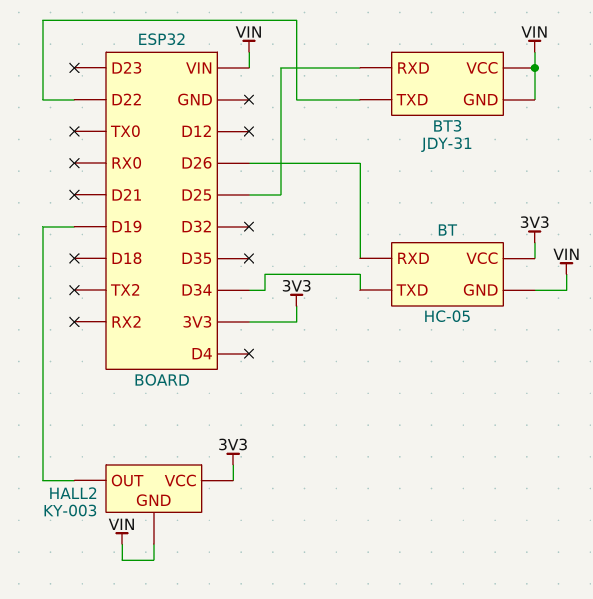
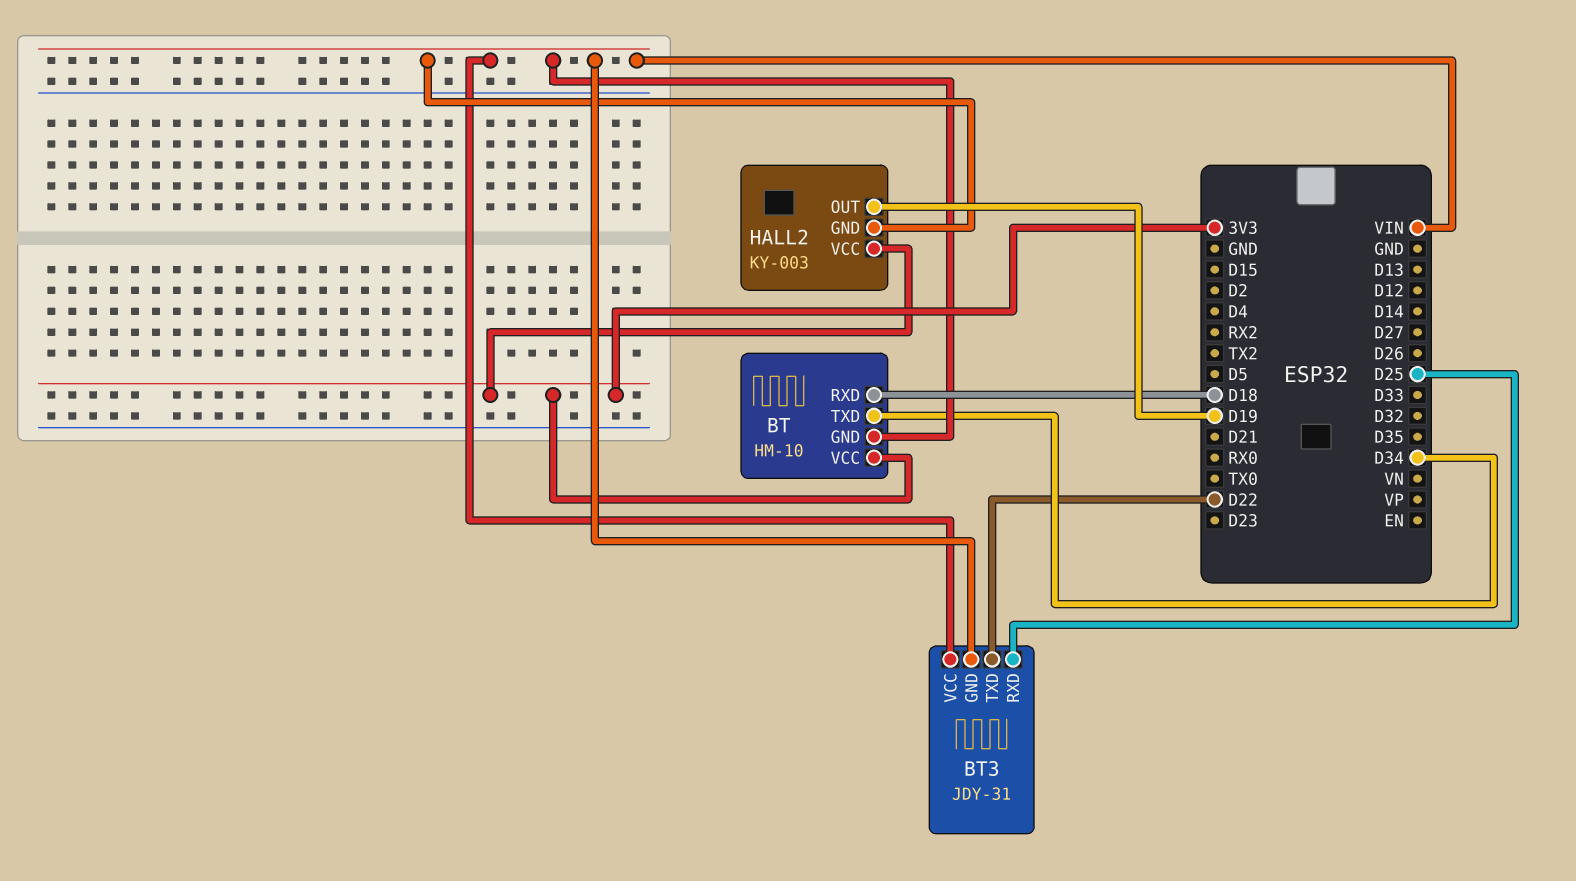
BT: HC-05 -> HM-10
BT pin RXD: D26 -> D18

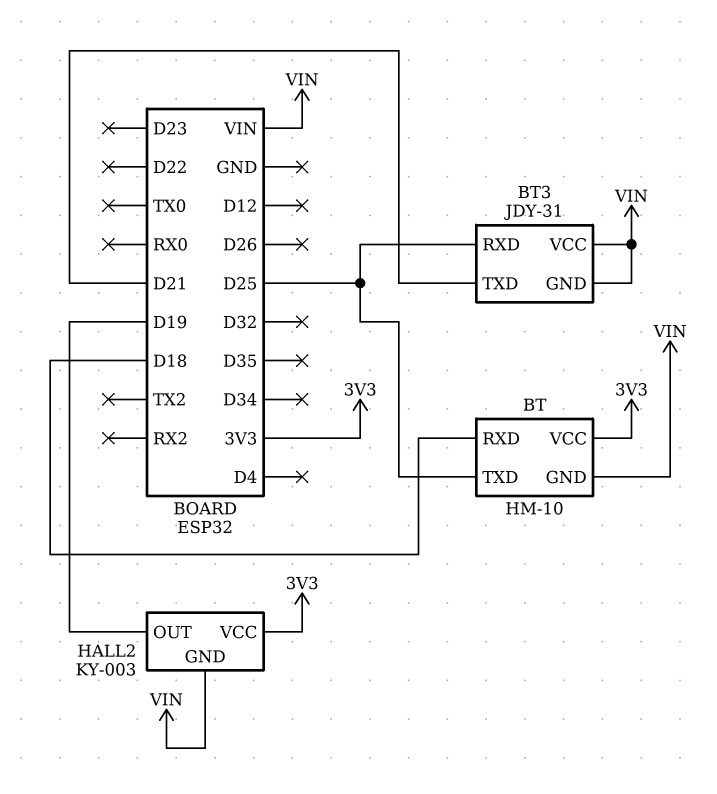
BT pin TXD: D34 -> D25
BT3 pin TXD: D22 -> D21

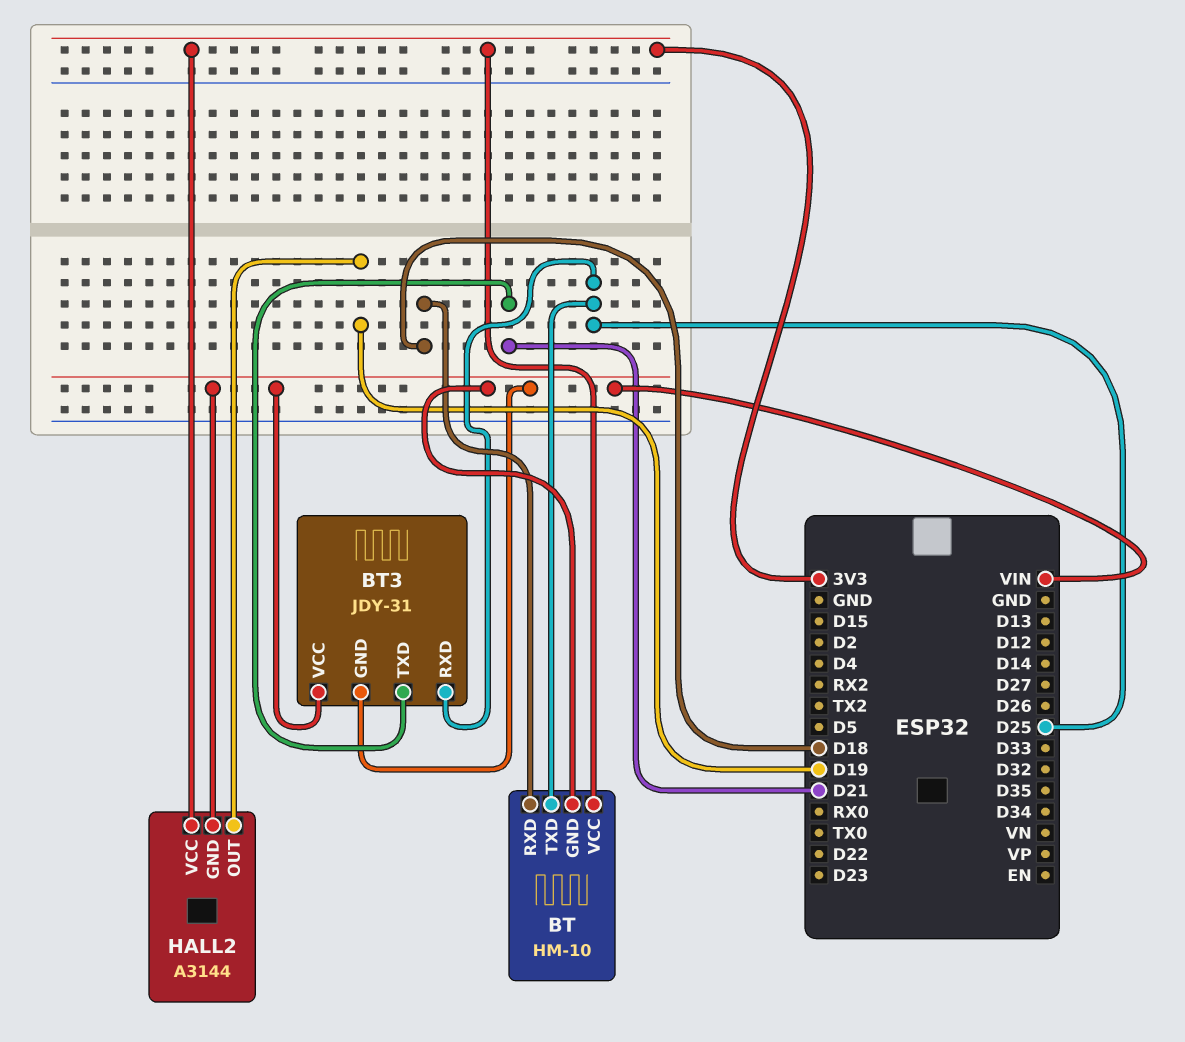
HALL2: KY-003 -> A3144

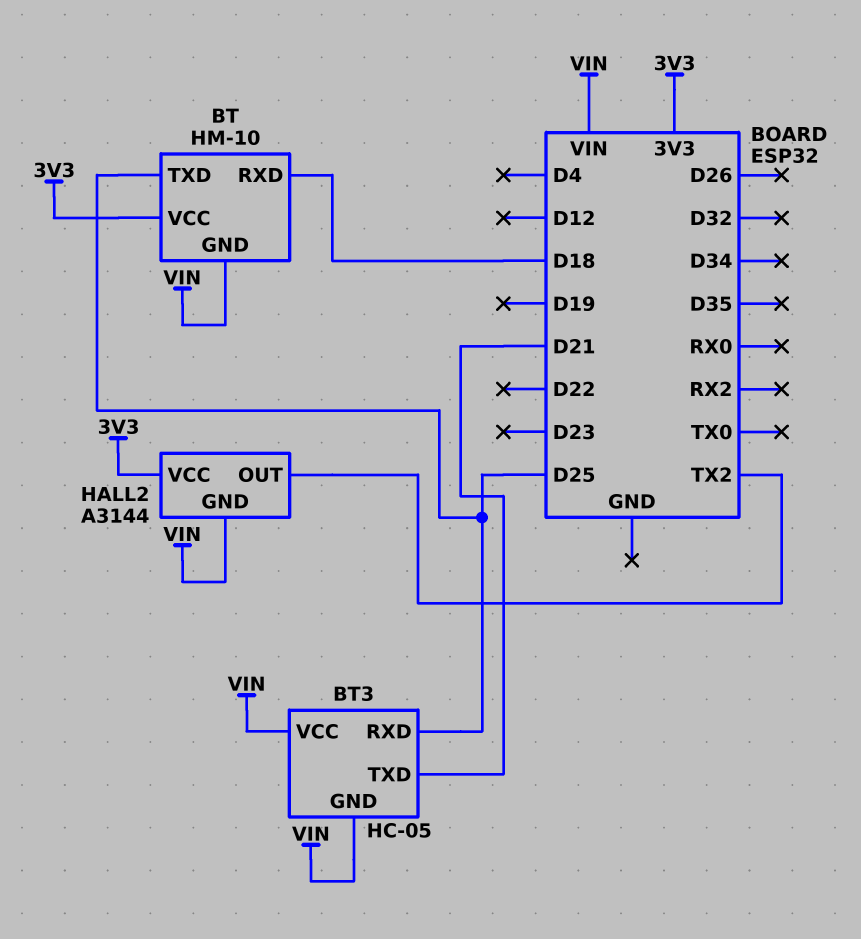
BT3: JDY-31 -> HC-05
HALL2 pin OUT: D19 -> TX2

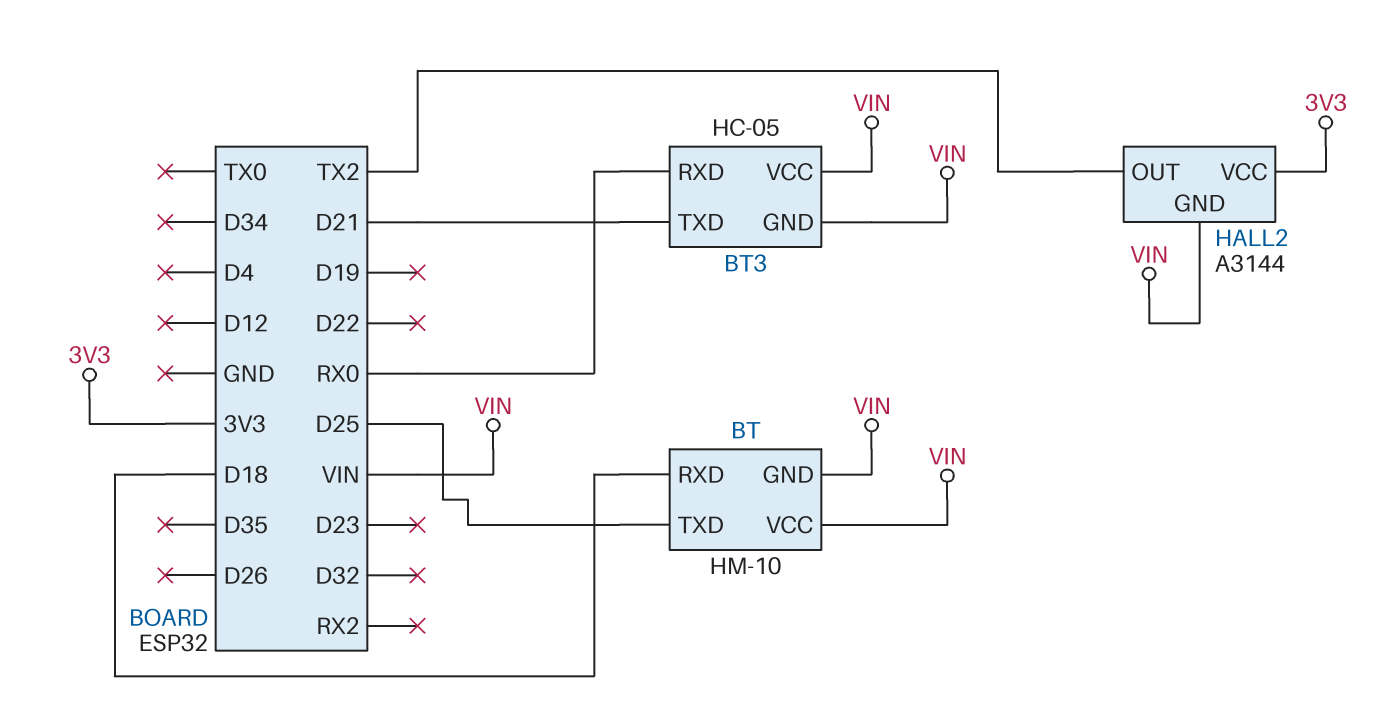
BT pin VCC: 3V3 -> VIN
BT3 pin RXD: D25 -> RX0

